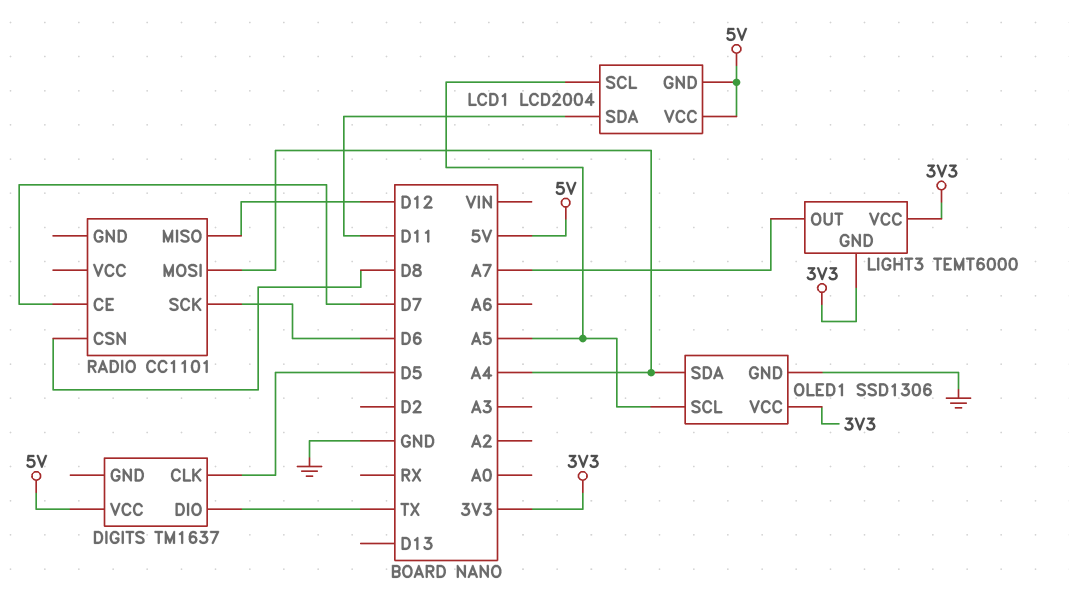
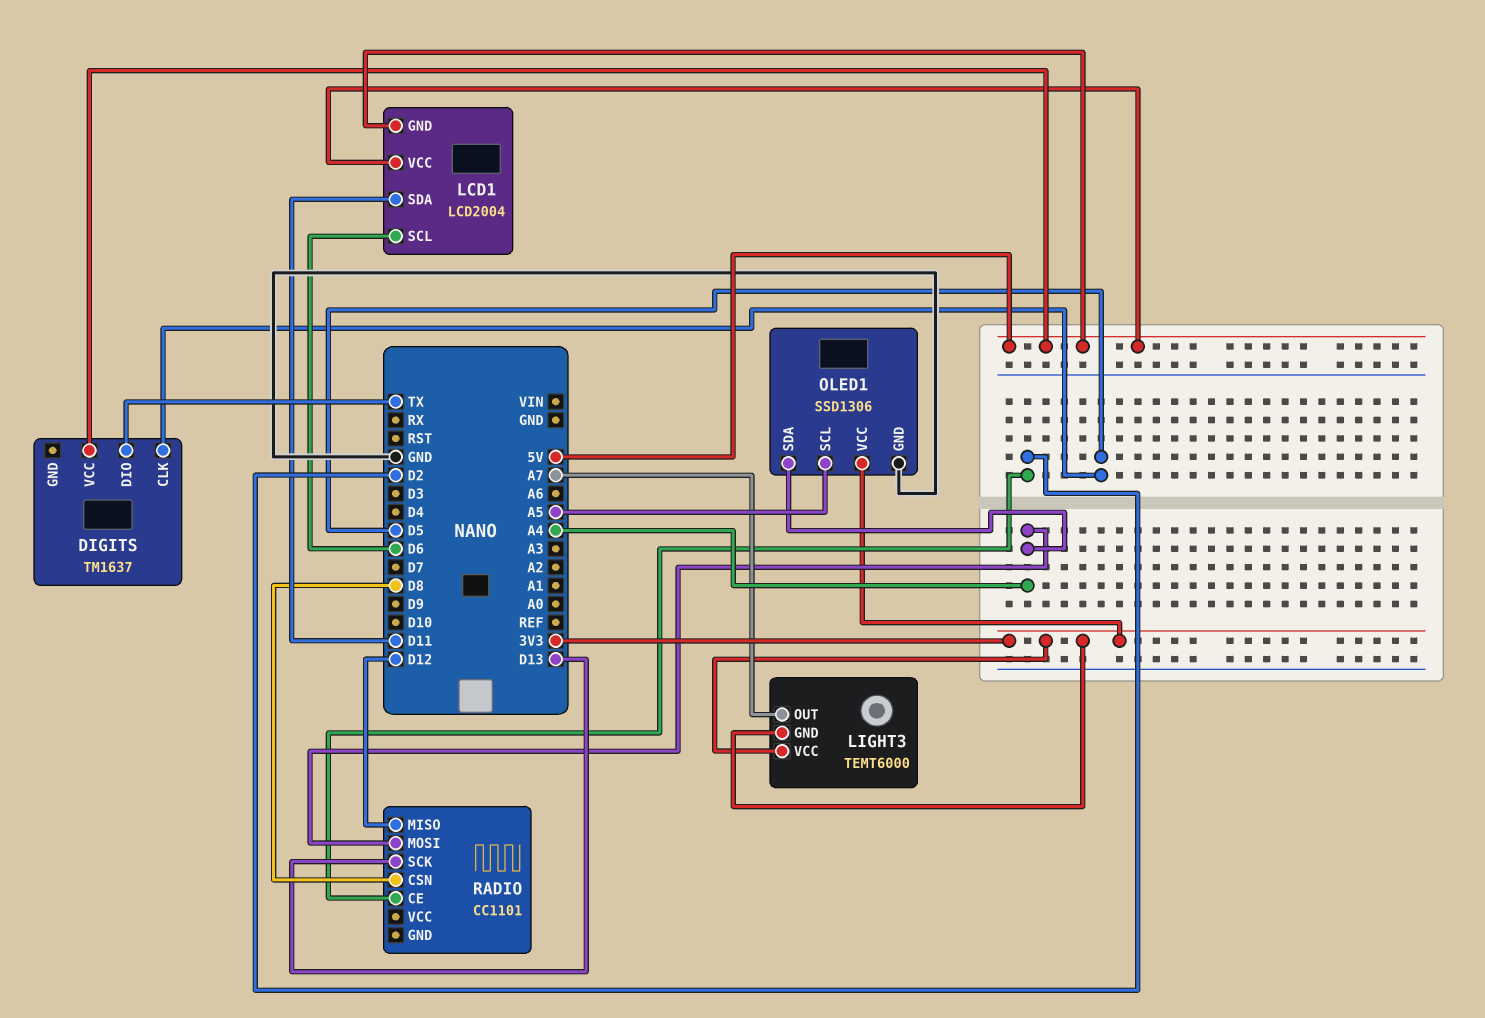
LCD1 pin SCL: A5 -> D6
RADIO pin CE: D7 -> D2
RADIO pin SCK: D6 -> D13

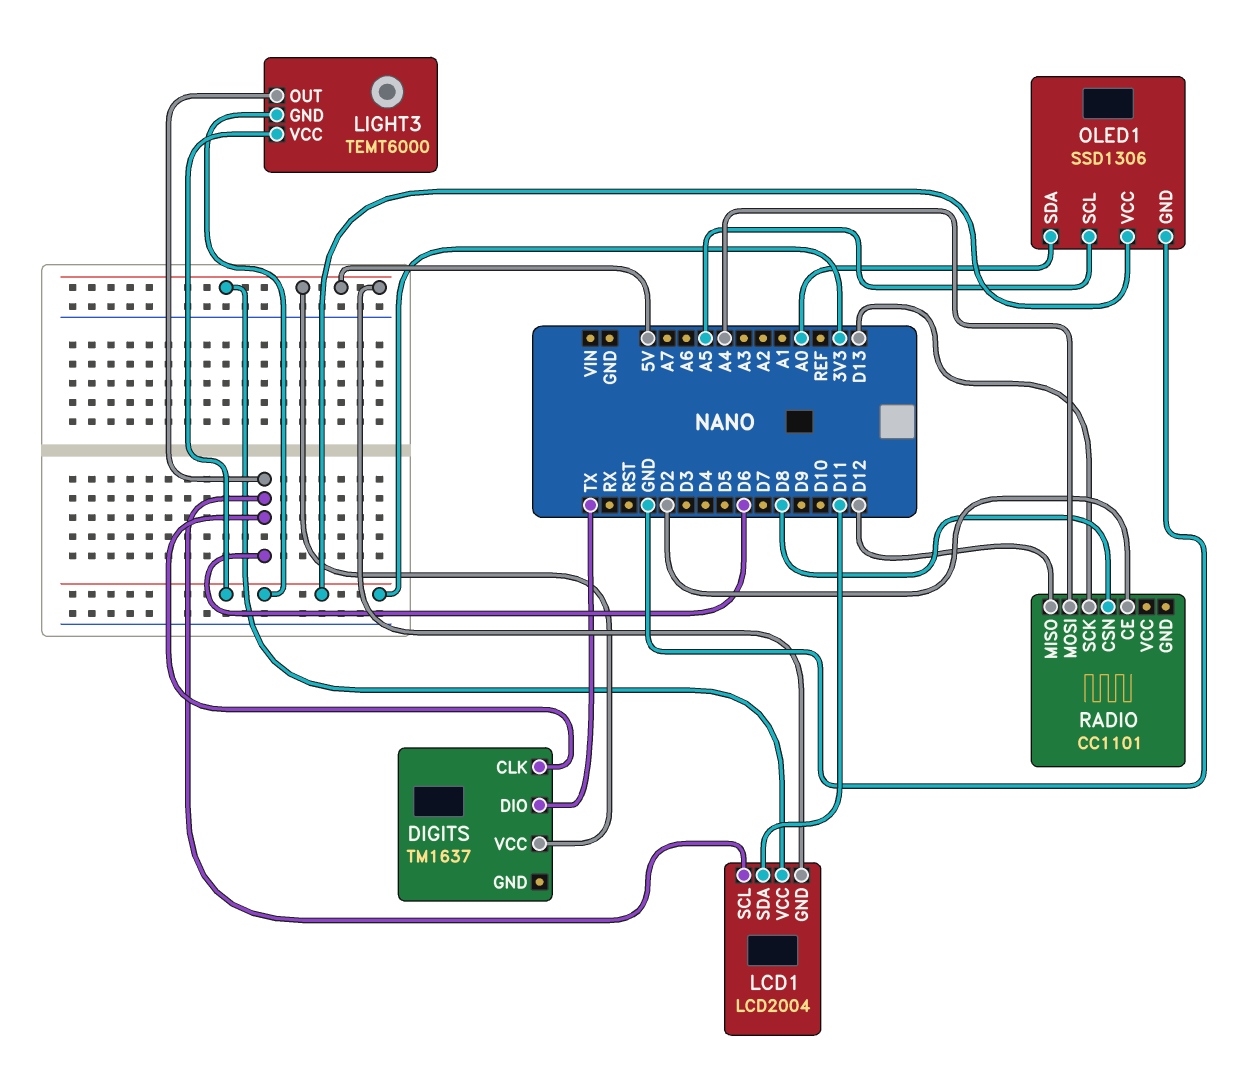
DIGITS pin CLK: D5 -> D6
LIGHT3 pin OUT: A7 -> D6
OLED1 pin SDA: A4 -> A0

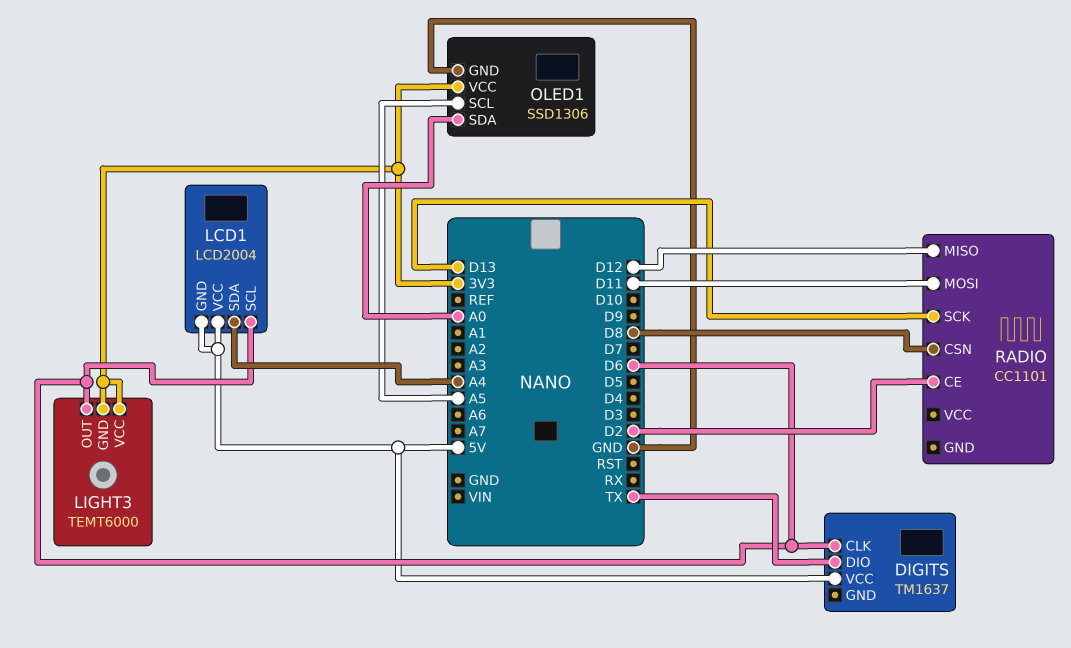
LCD1 pin SDA: D11 -> A4
RADIO pin MOSI: A4 -> D11

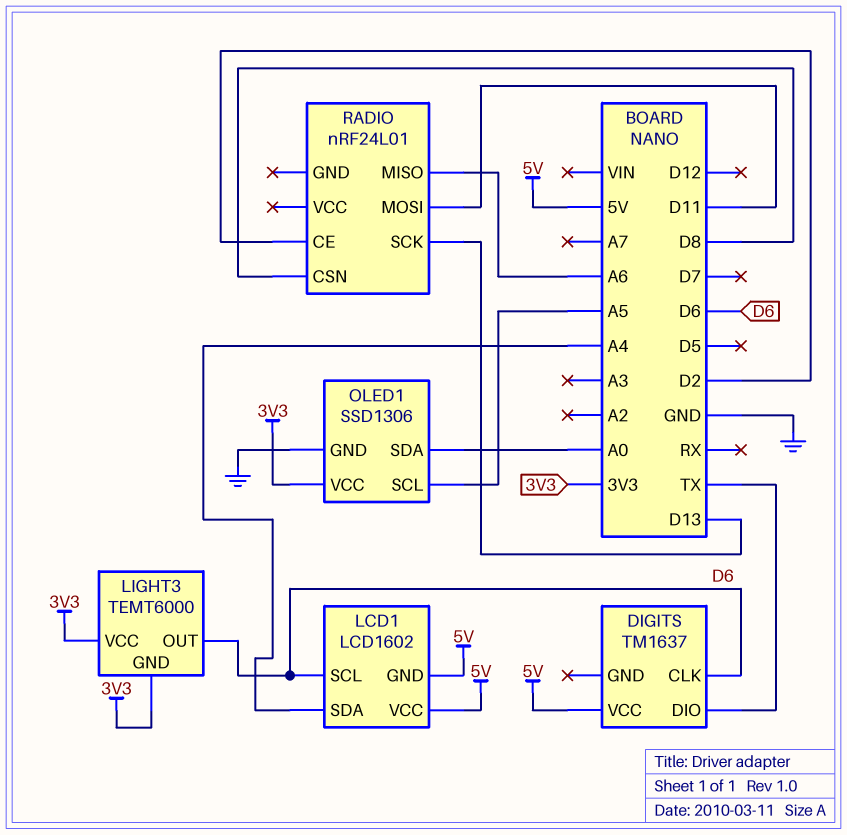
LCD1: LCD2004 -> LCD1602
RADIO: CC1101 -> nRF24L01
RADIO pin MISO: D12 -> A6

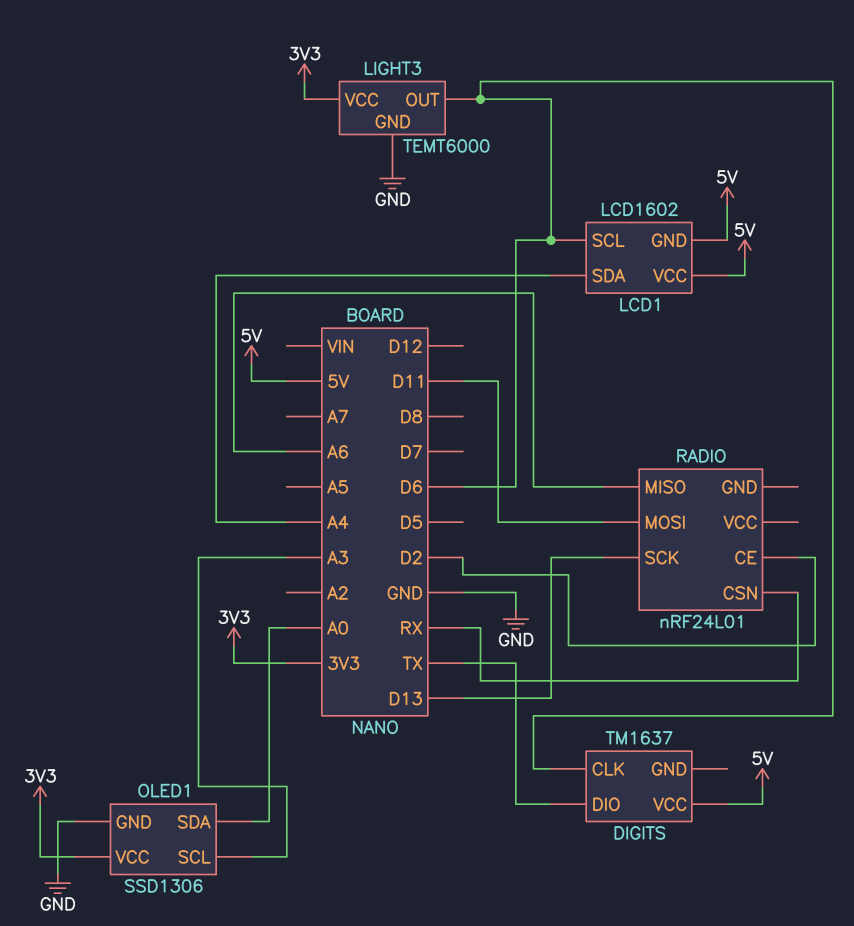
LIGHT3 pin GND: 3V3 -> GND
OLED1 pin SCL: A5 -> A3
RADIO pin CSN: D8 -> RX

